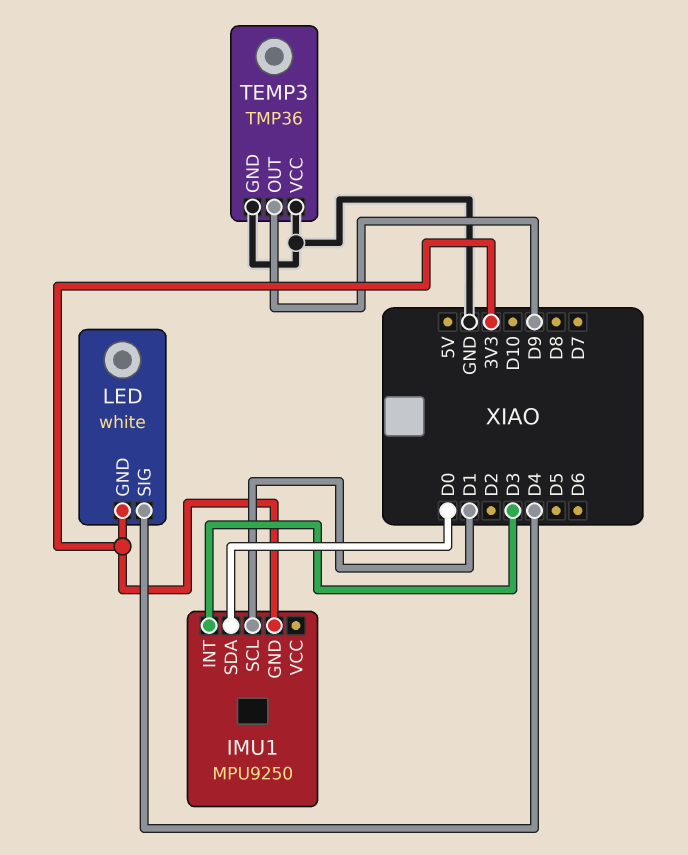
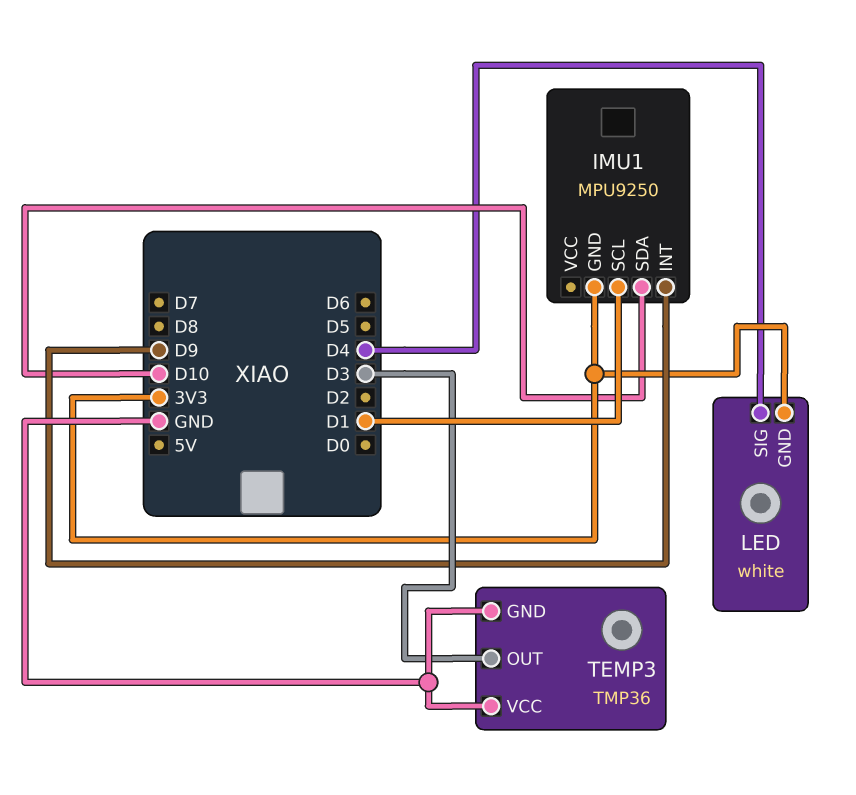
IMU1 pin INT: D3 -> D9
IMU1 pin SDA: D0 -> D10
TEMP3 pin OUT: D9 -> D3

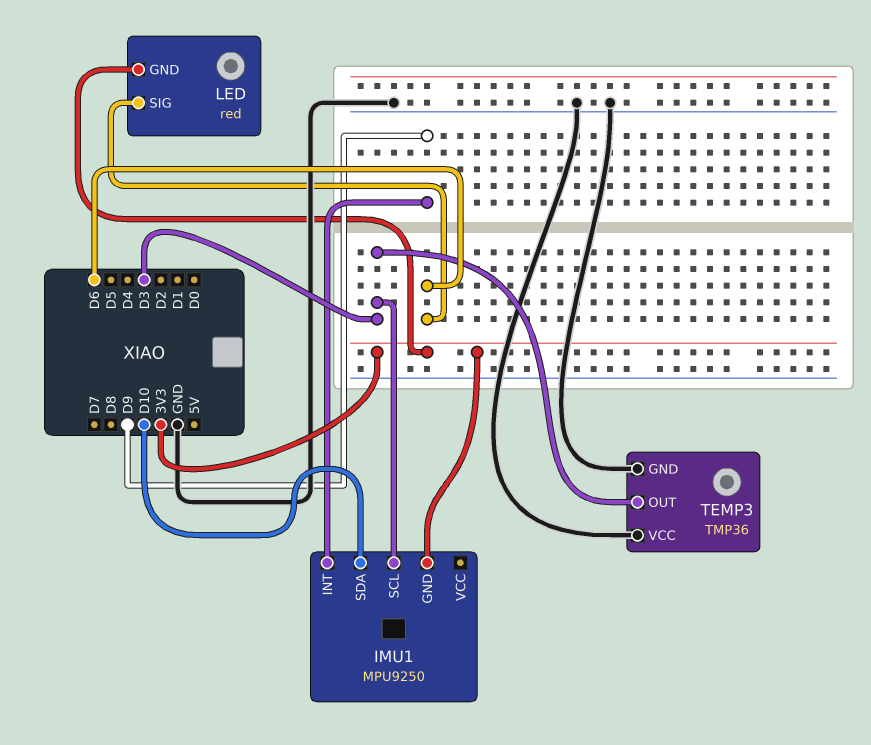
IMU1 pin SCL: D1 -> D3
LED: white -> red
LED pin SIG: D4 -> D6

